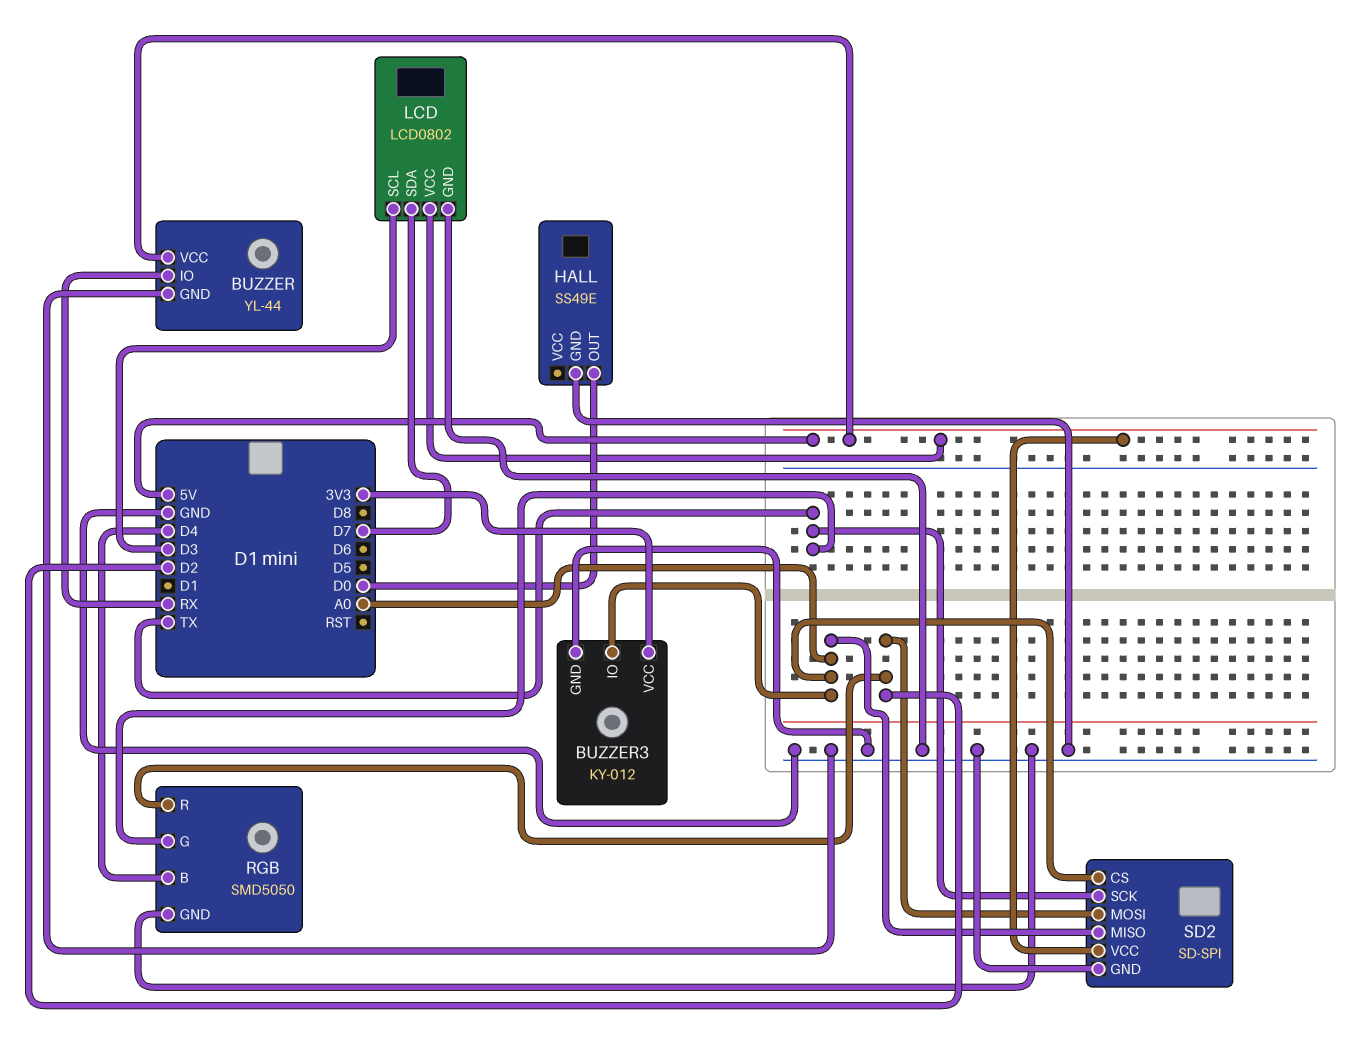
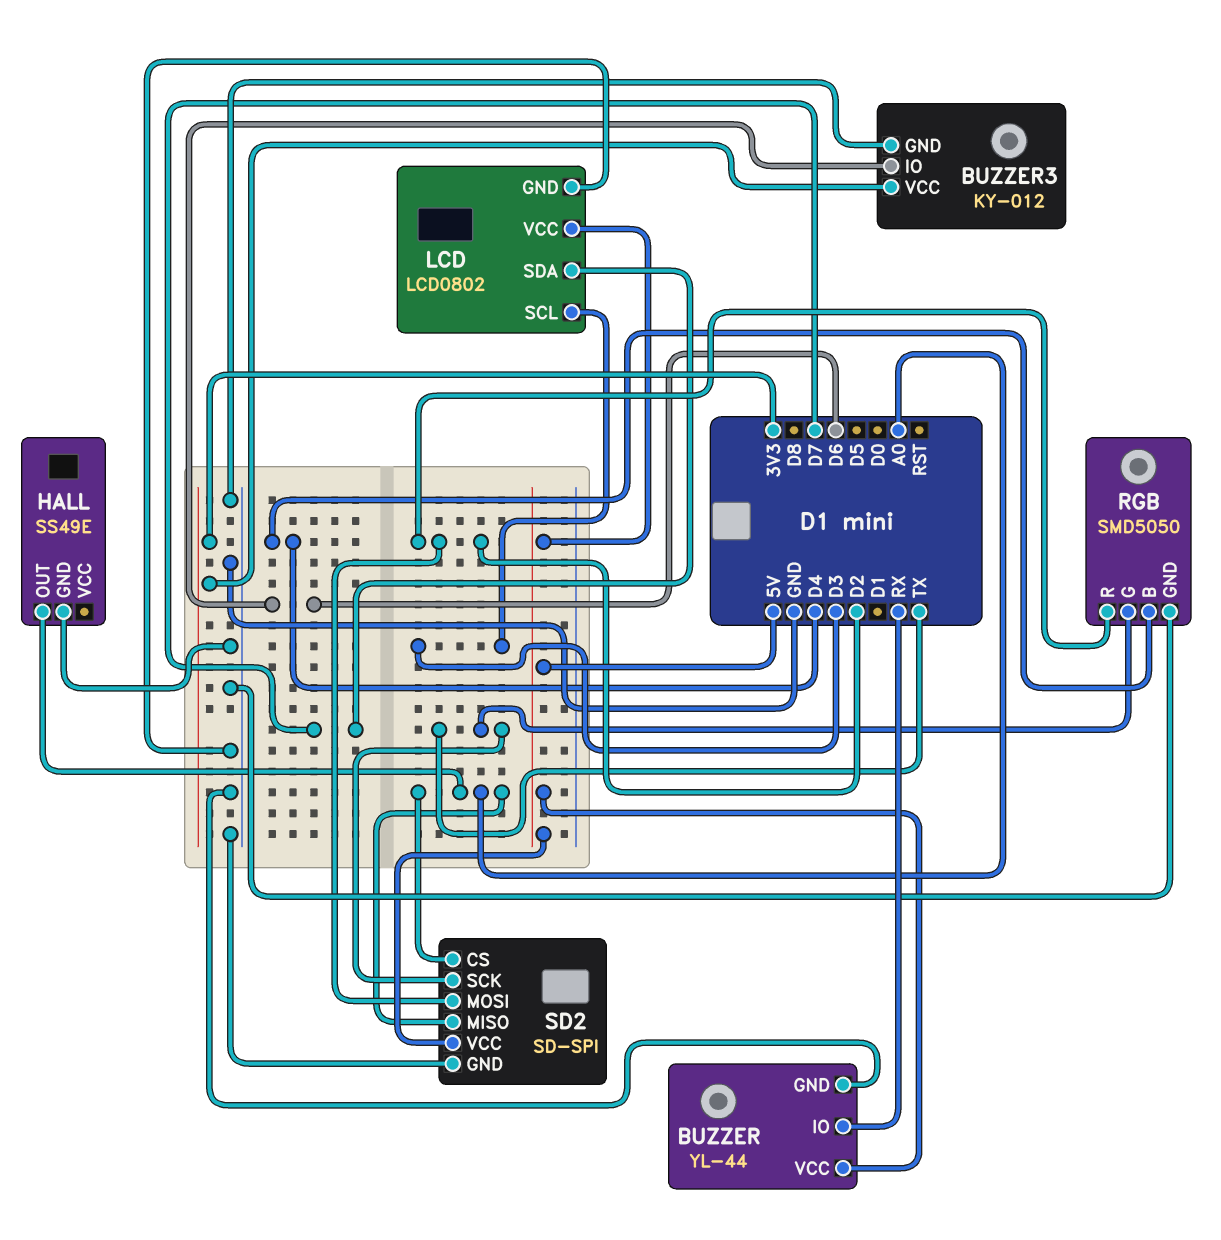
BUZZER3 pin IO: A0 -> D6
HALL pin OUT: D0 -> A0

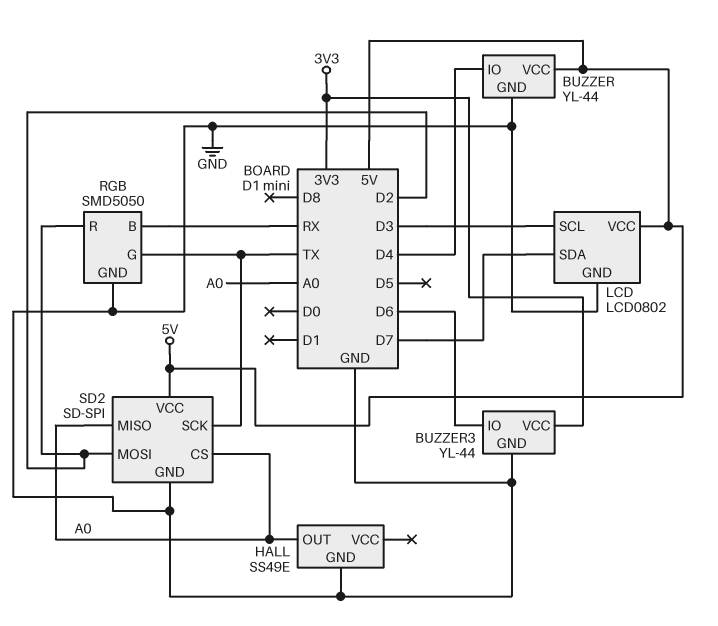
BUZZER pin IO: RX -> D4
BUZZER3: KY-012 -> YL-44
RGB pin B: D4 -> RX

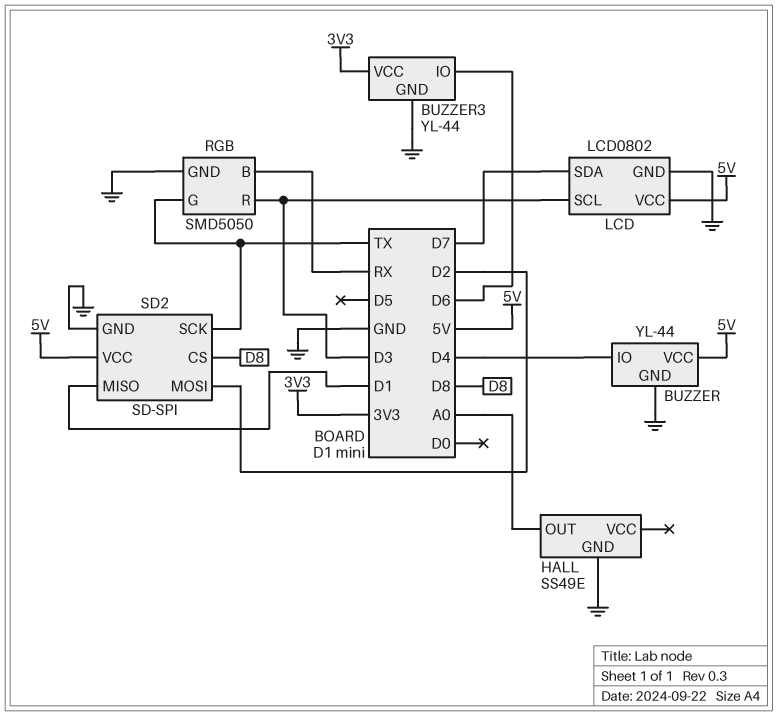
RGB pin R: D2 -> D3
SD2 pin CS: A0 -> D8
SD2 pin MISO: A0 -> D1

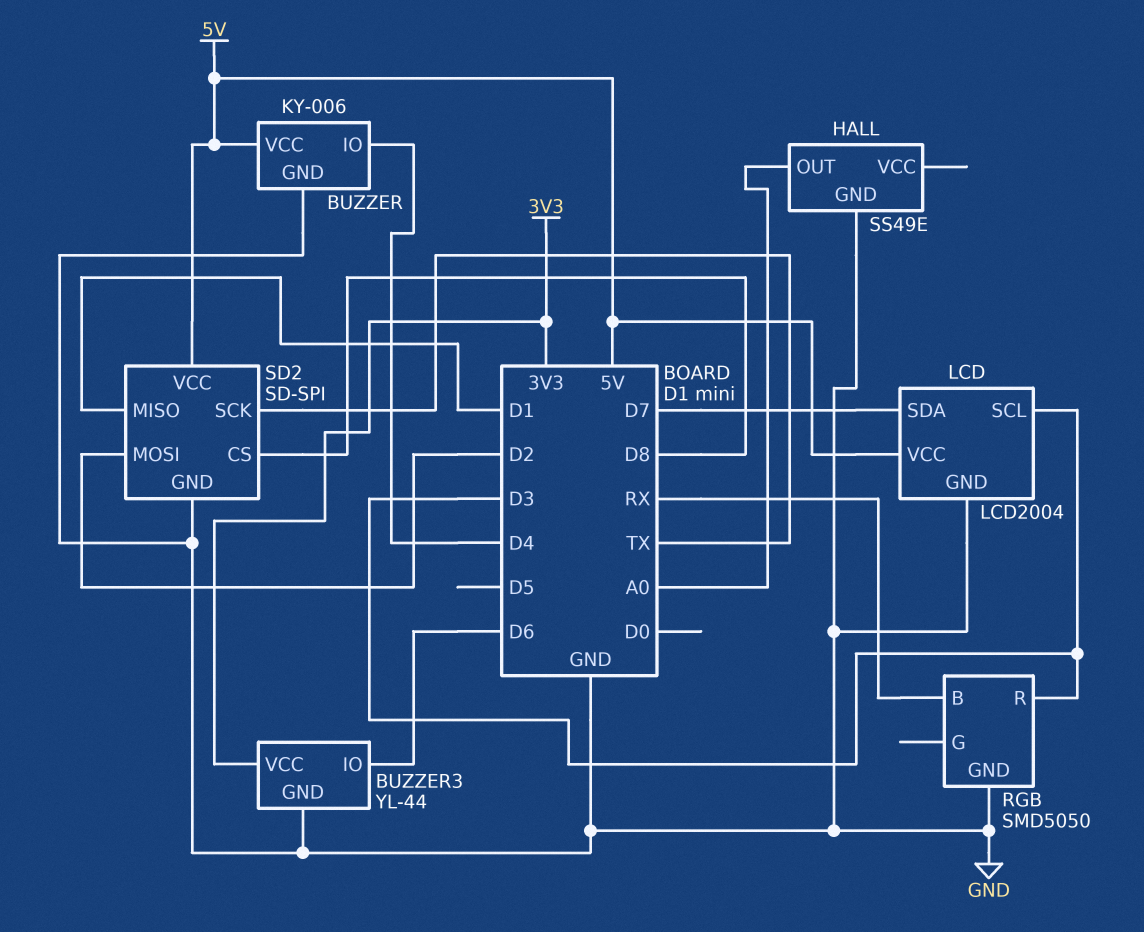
BUZZER: YL-44 -> KY-006
LCD: LCD0802 -> LCD2004
RGB pin G: TX -> none

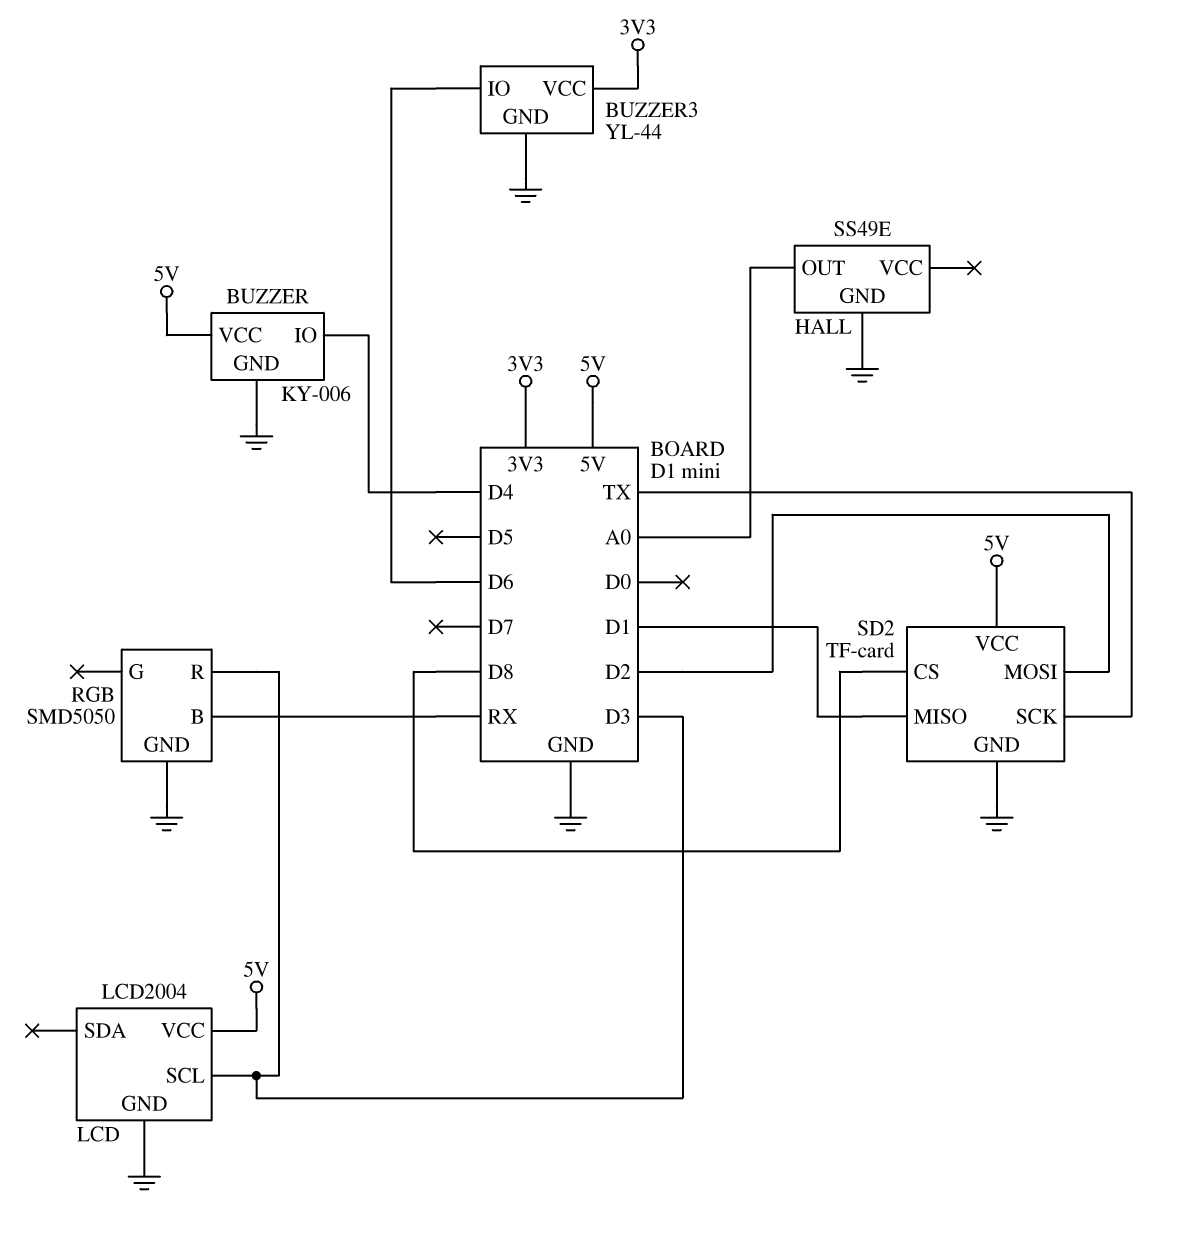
LCD pin SDA: D7 -> none
SD2: SD-SPI -> TF-card

